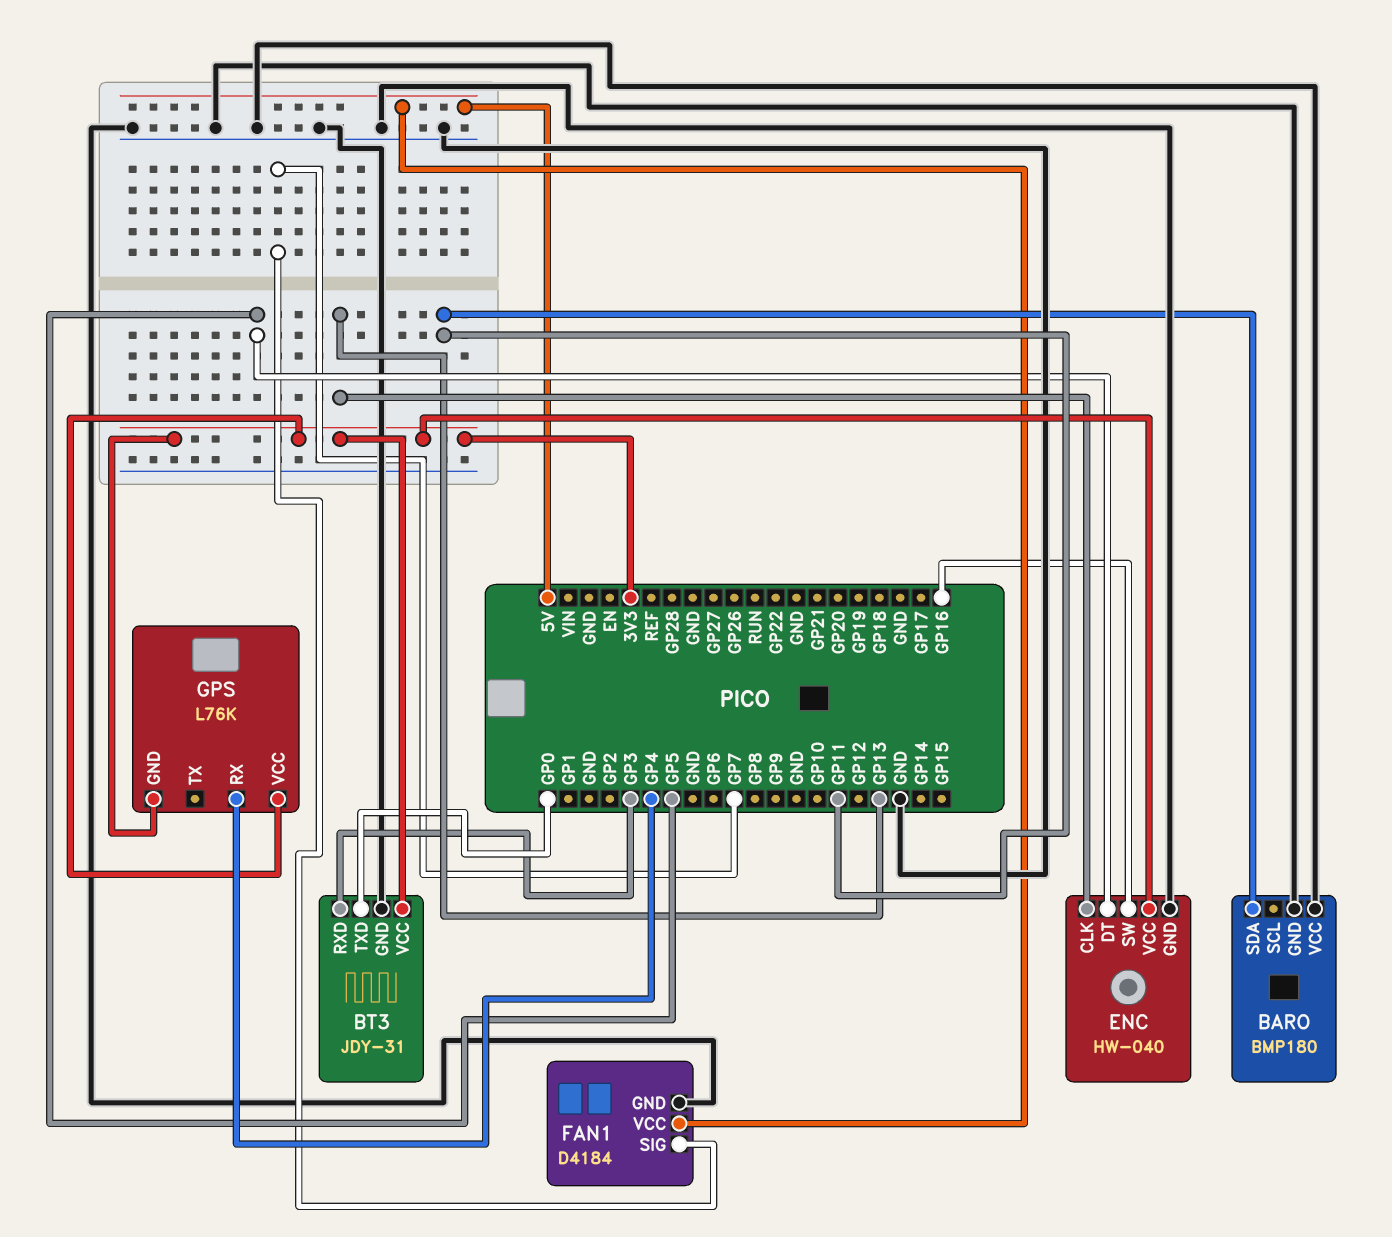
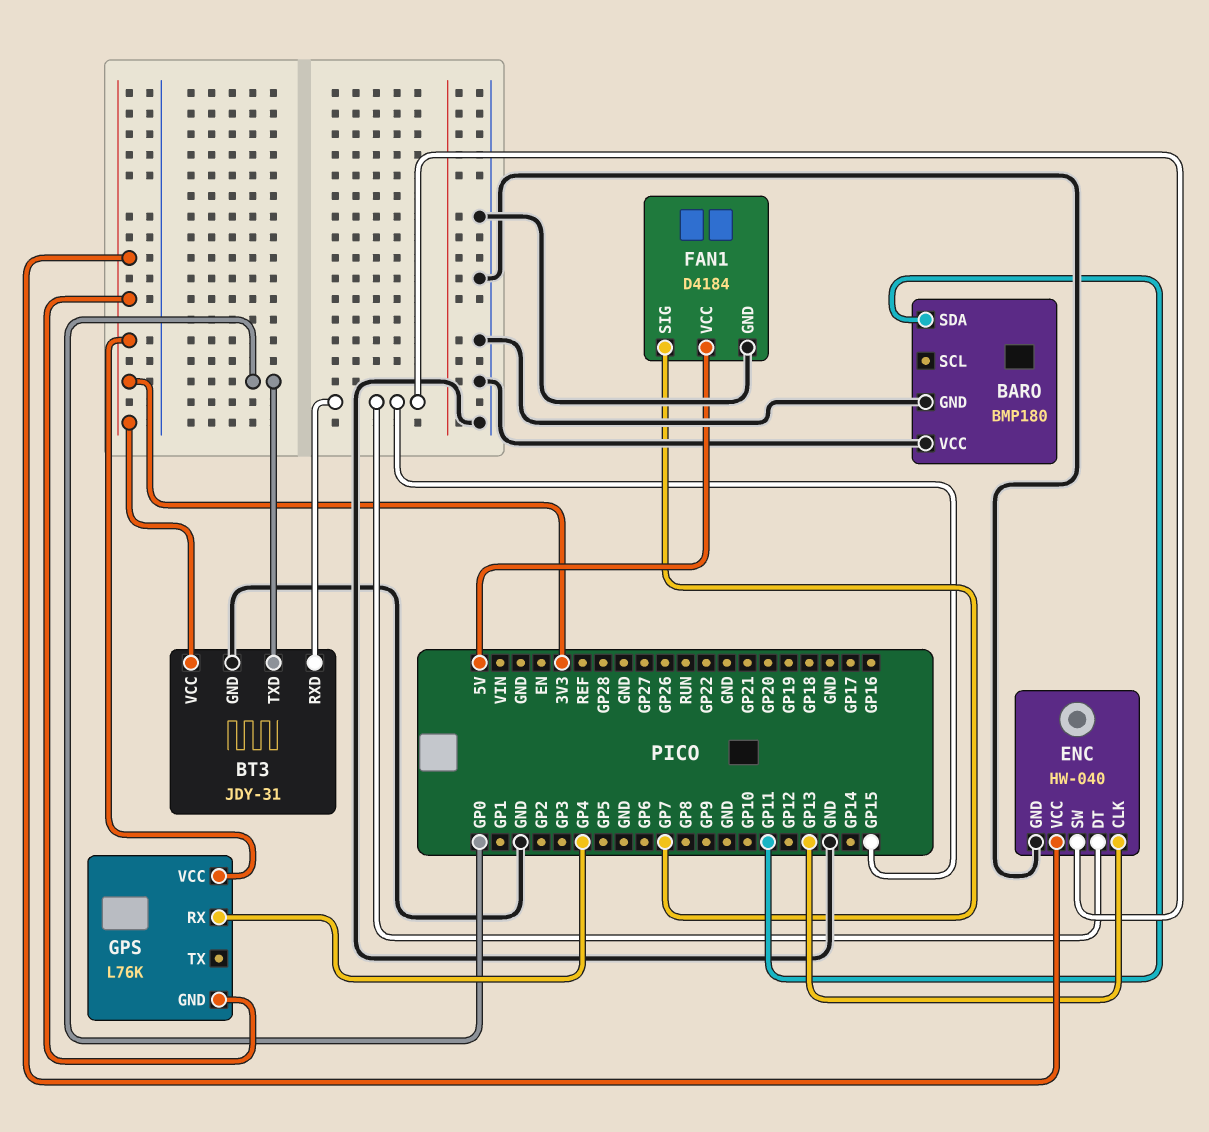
BT3 pin RXD: GP3 -> GP15
ENC pin DT: GP5 -> GP15
ENC pin SW: GP16 -> GP15

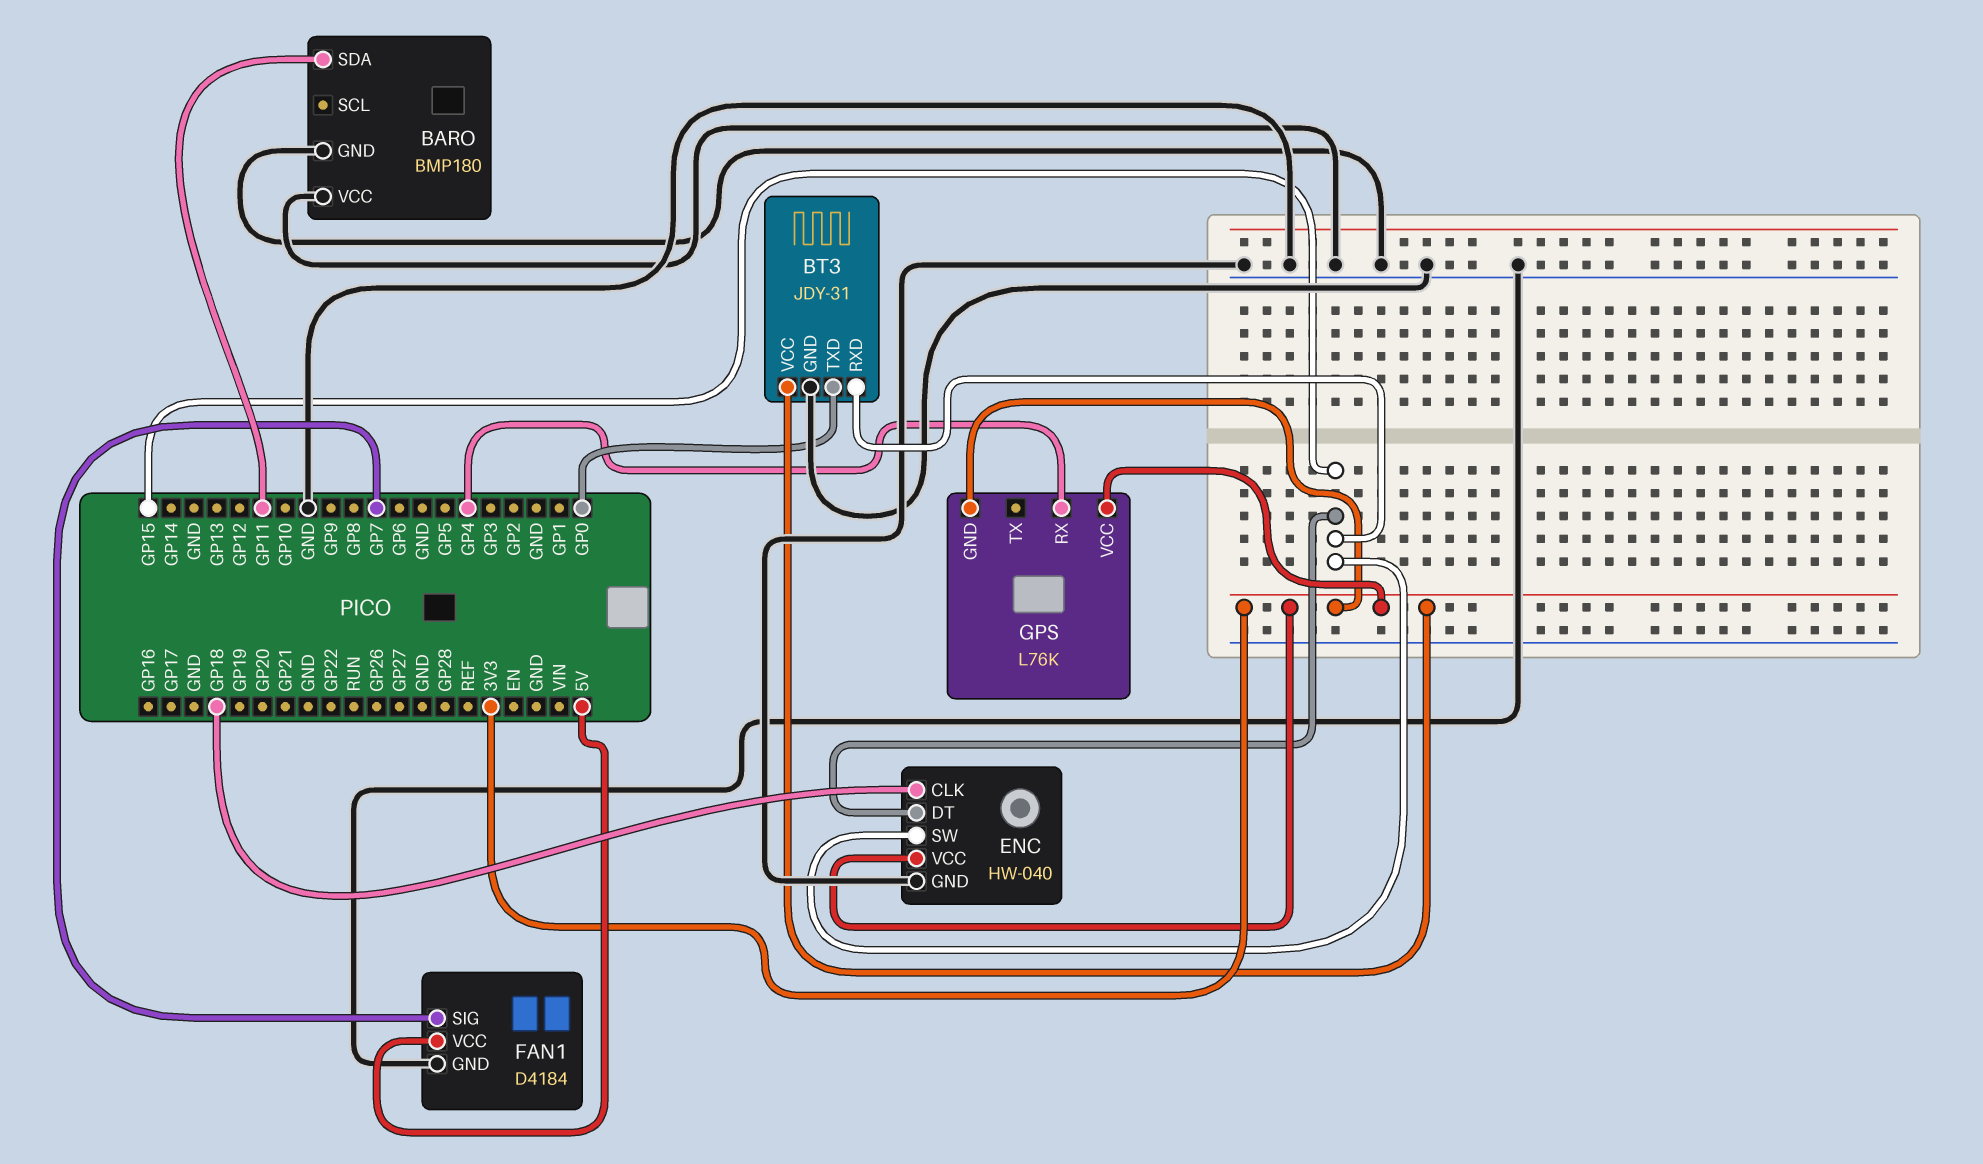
ENC pin CLK: GP13 -> GP18

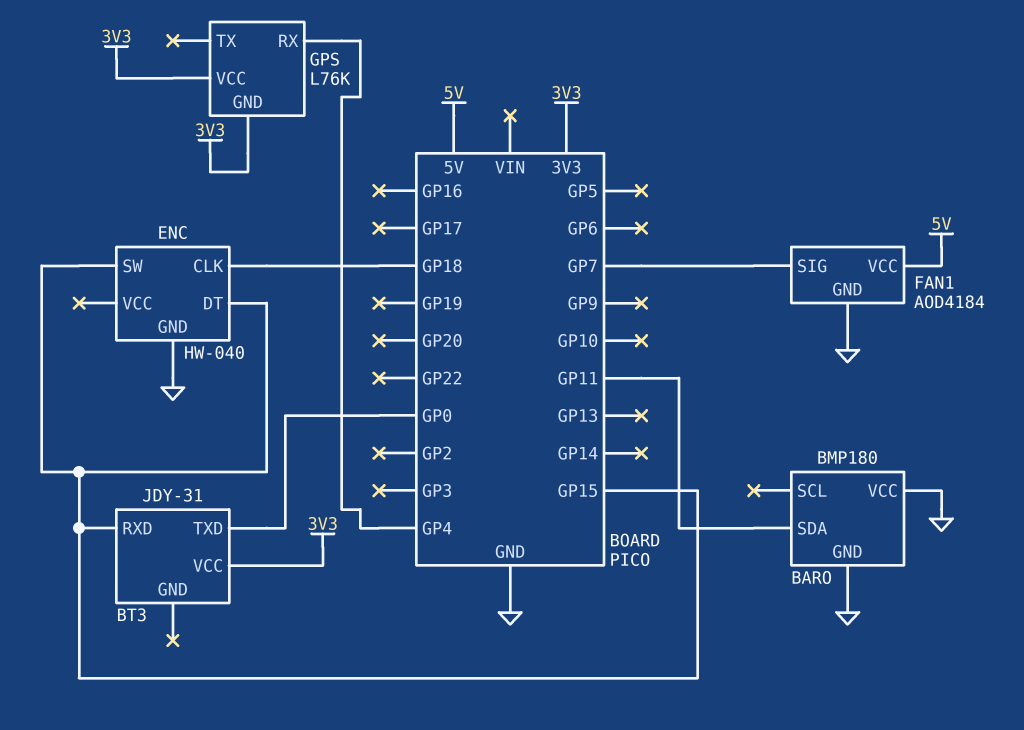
BT3 pin GND: GND -> none
ENC pin VCC: 3V3 -> none
FAN1: D4184 -> AOD4184

